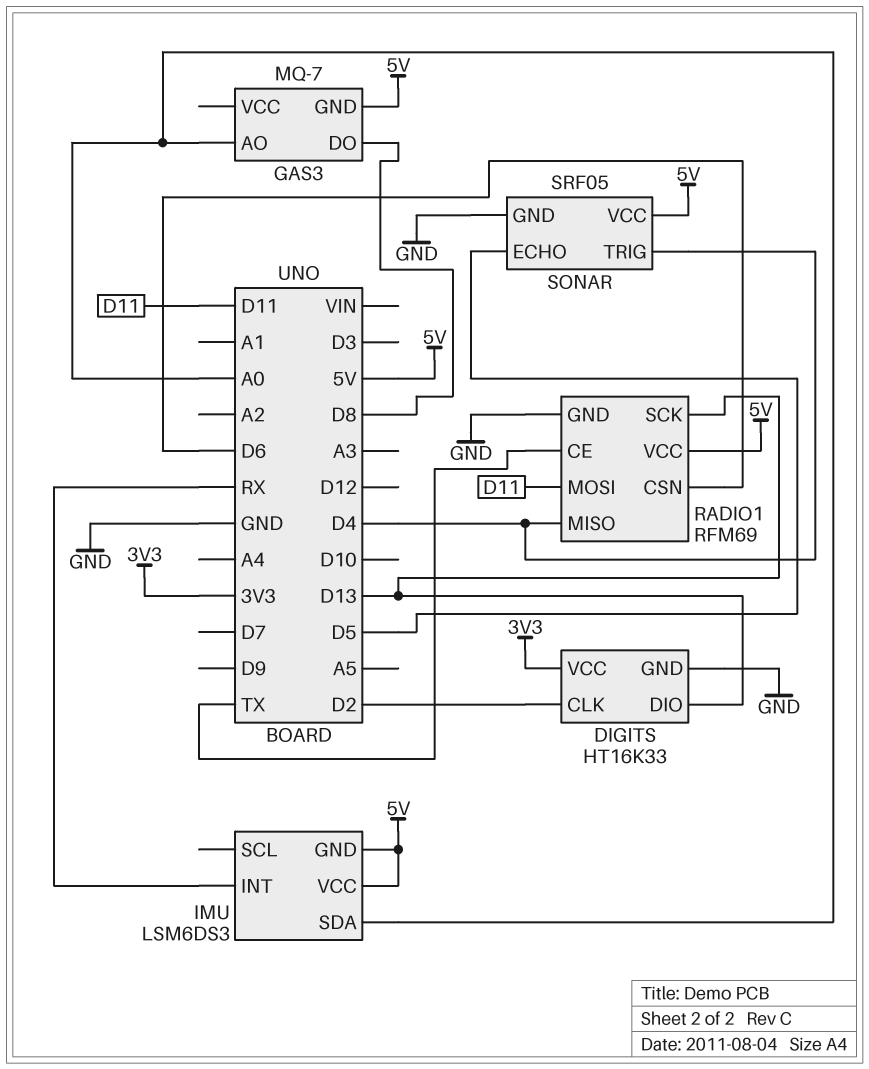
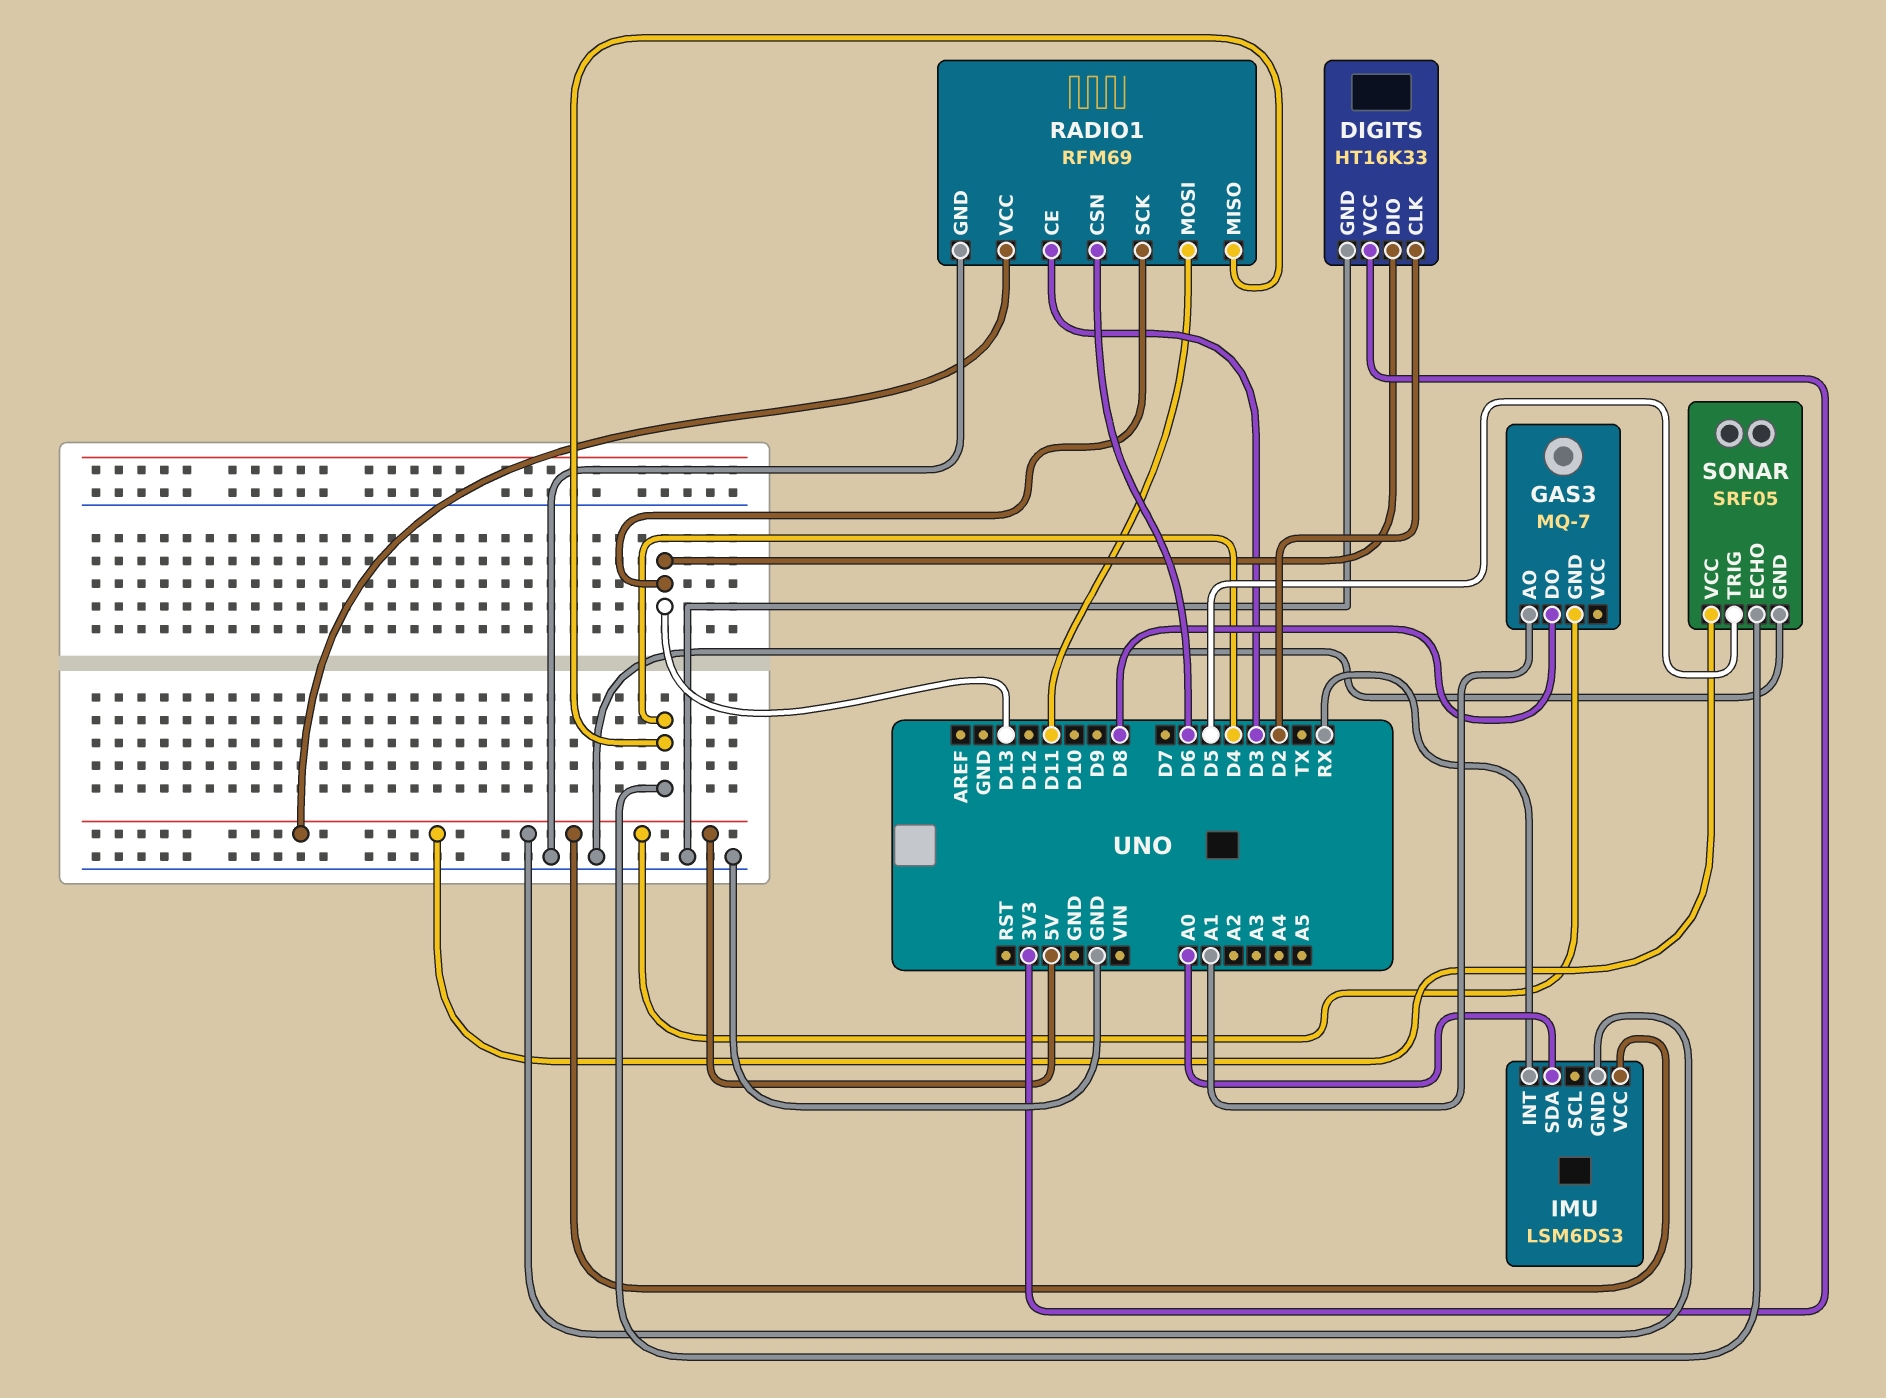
GAS3 pin AO: A0 -> A1
RADIO1 pin CE: TX -> D3
SONAR pin ECHO: D5 -> D4
SONAR pin TRIG: D4 -> D5

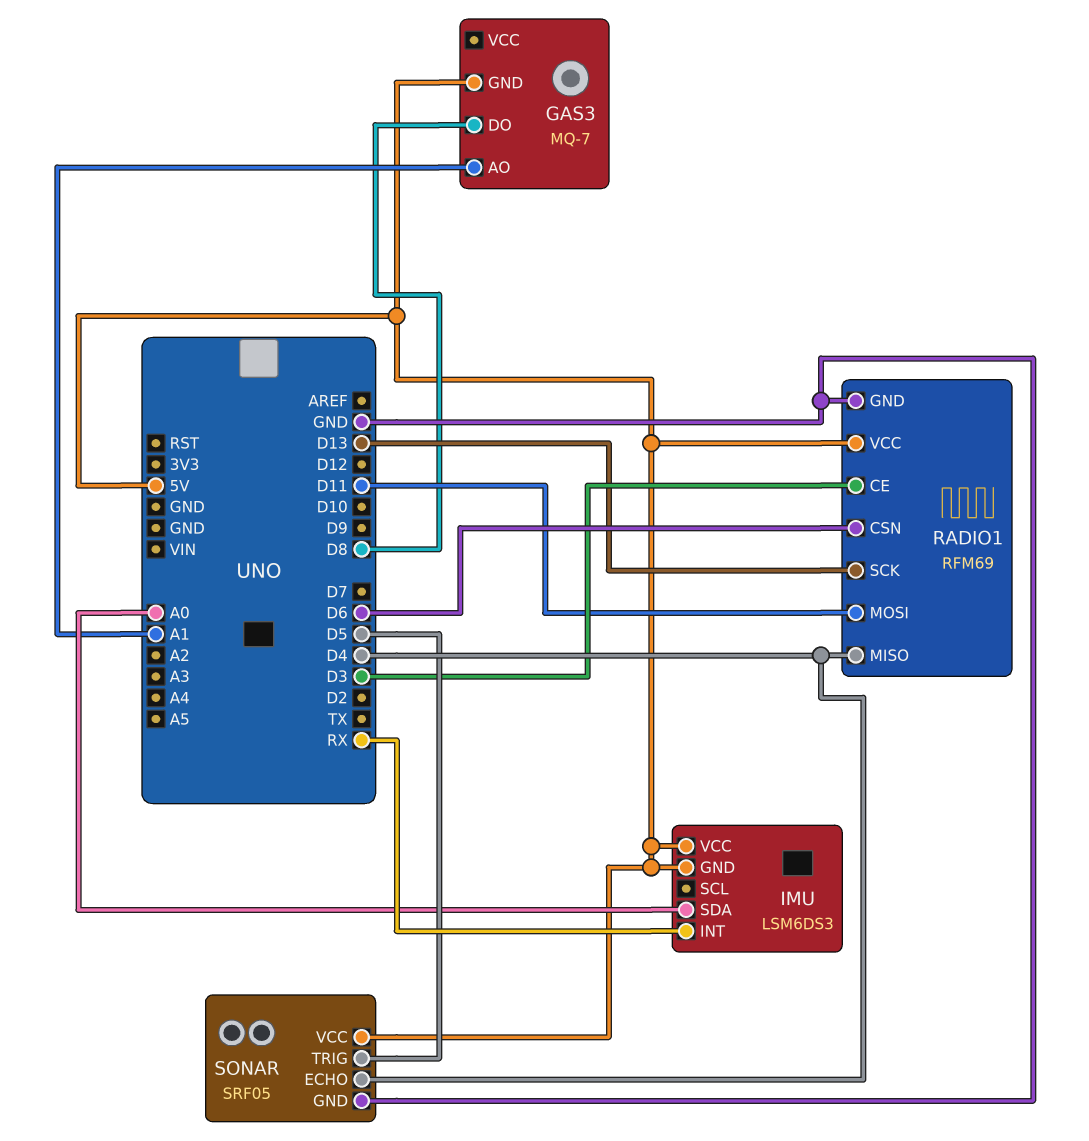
DIGITS: HT16K33 -> none
DIGITS pin CLK: D2 -> none
DIGITS pin DIO: D13 -> none
DIGITS pin GND: GND -> none
DIGITS pin VCC: 3V3 -> none

